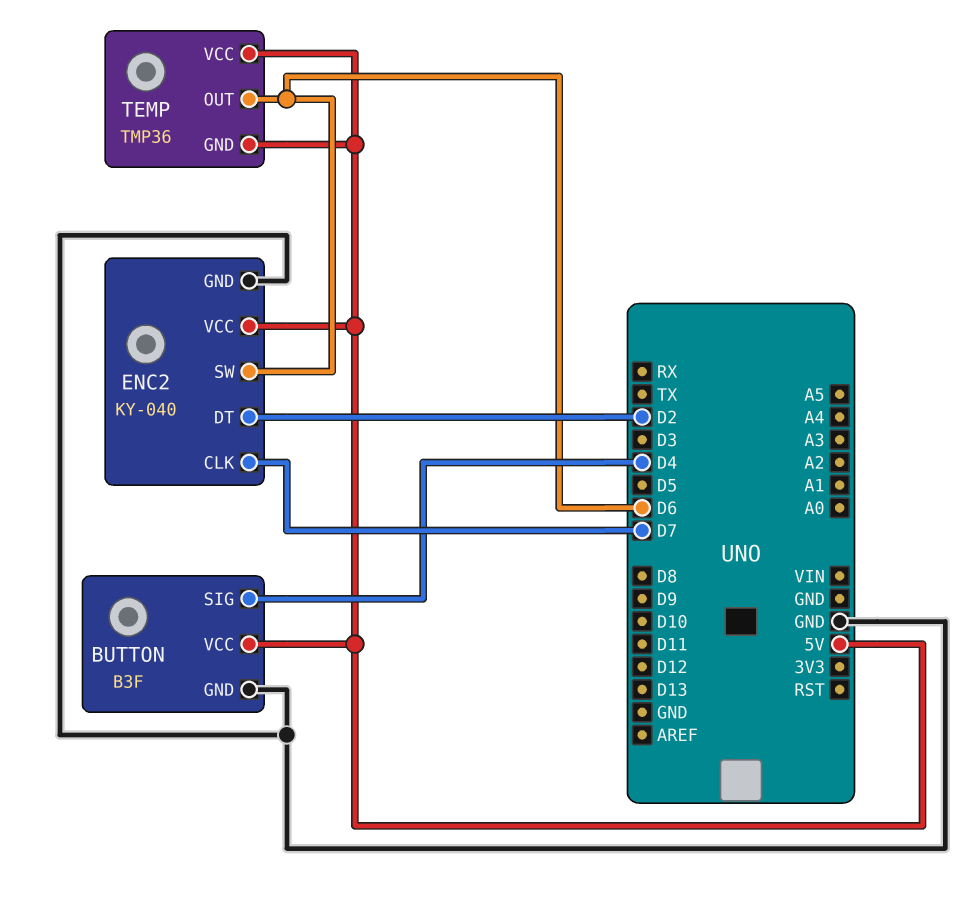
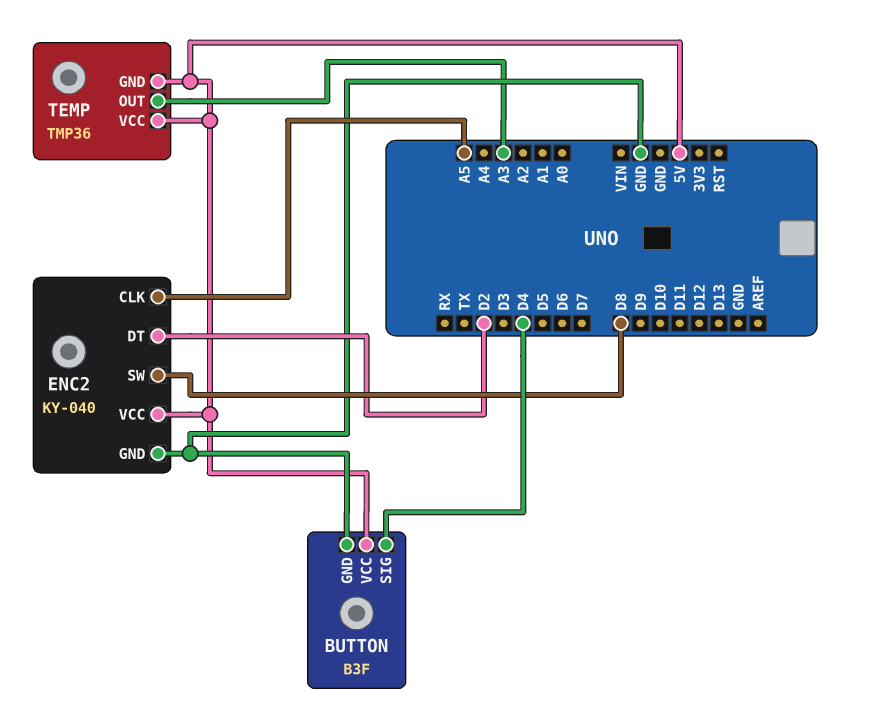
ENC2 pin CLK: D7 -> A5
ENC2 pin SW: D6 -> D8
TEMP pin OUT: D6 -> A3

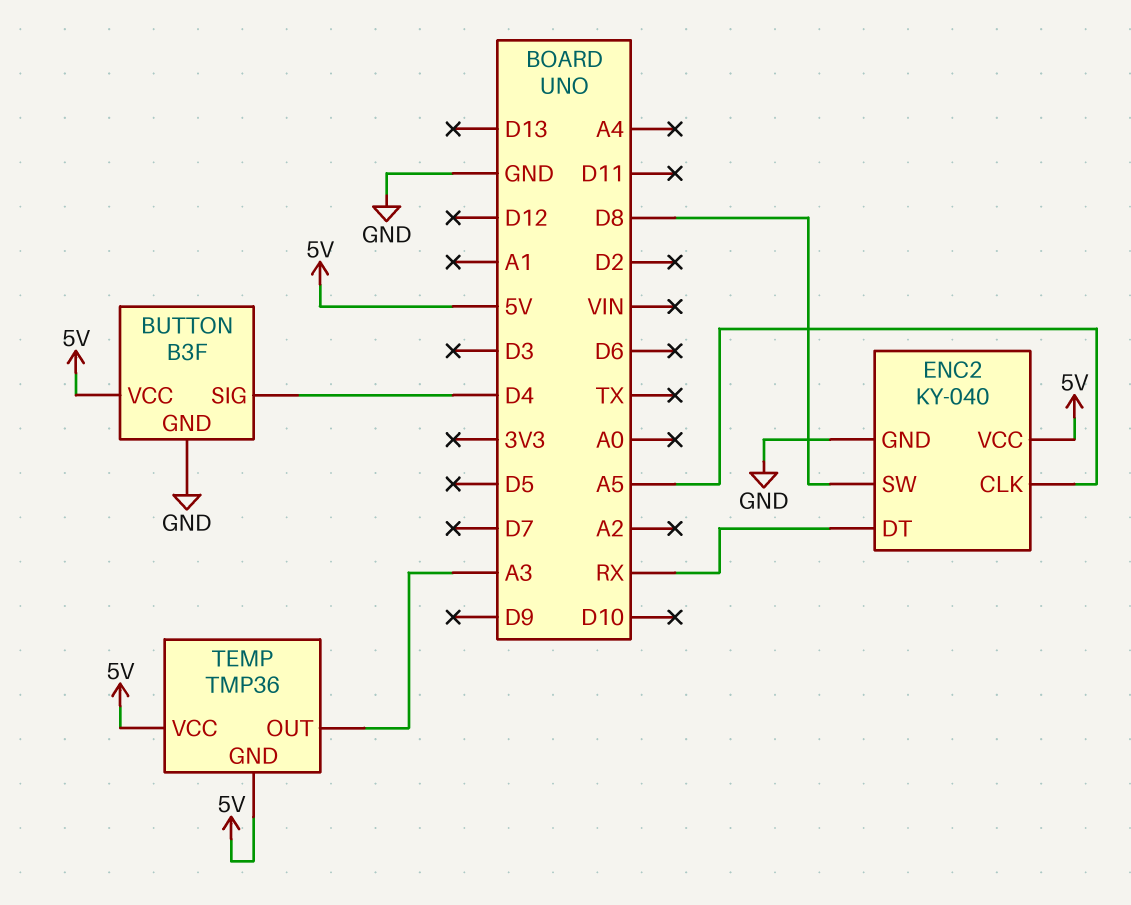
ENC2 pin DT: D2 -> RX

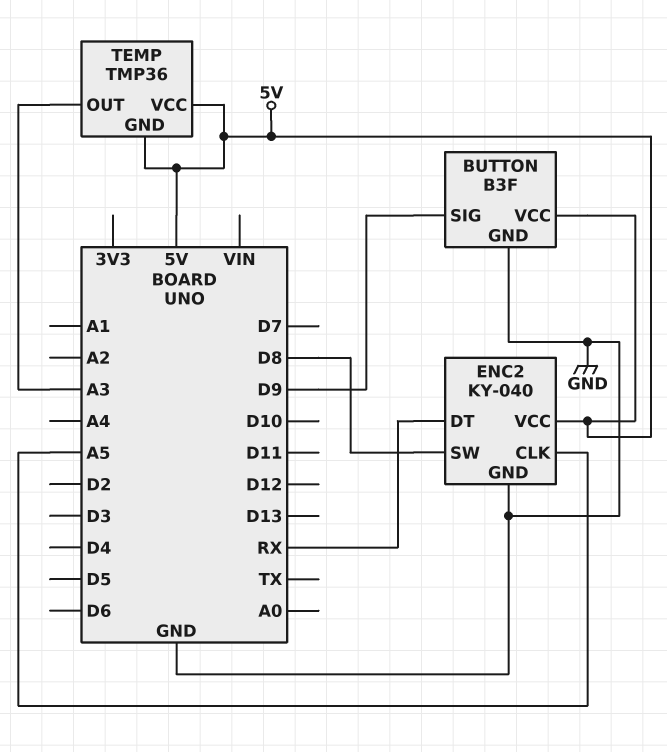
BUTTON pin SIG: D4 -> D9

